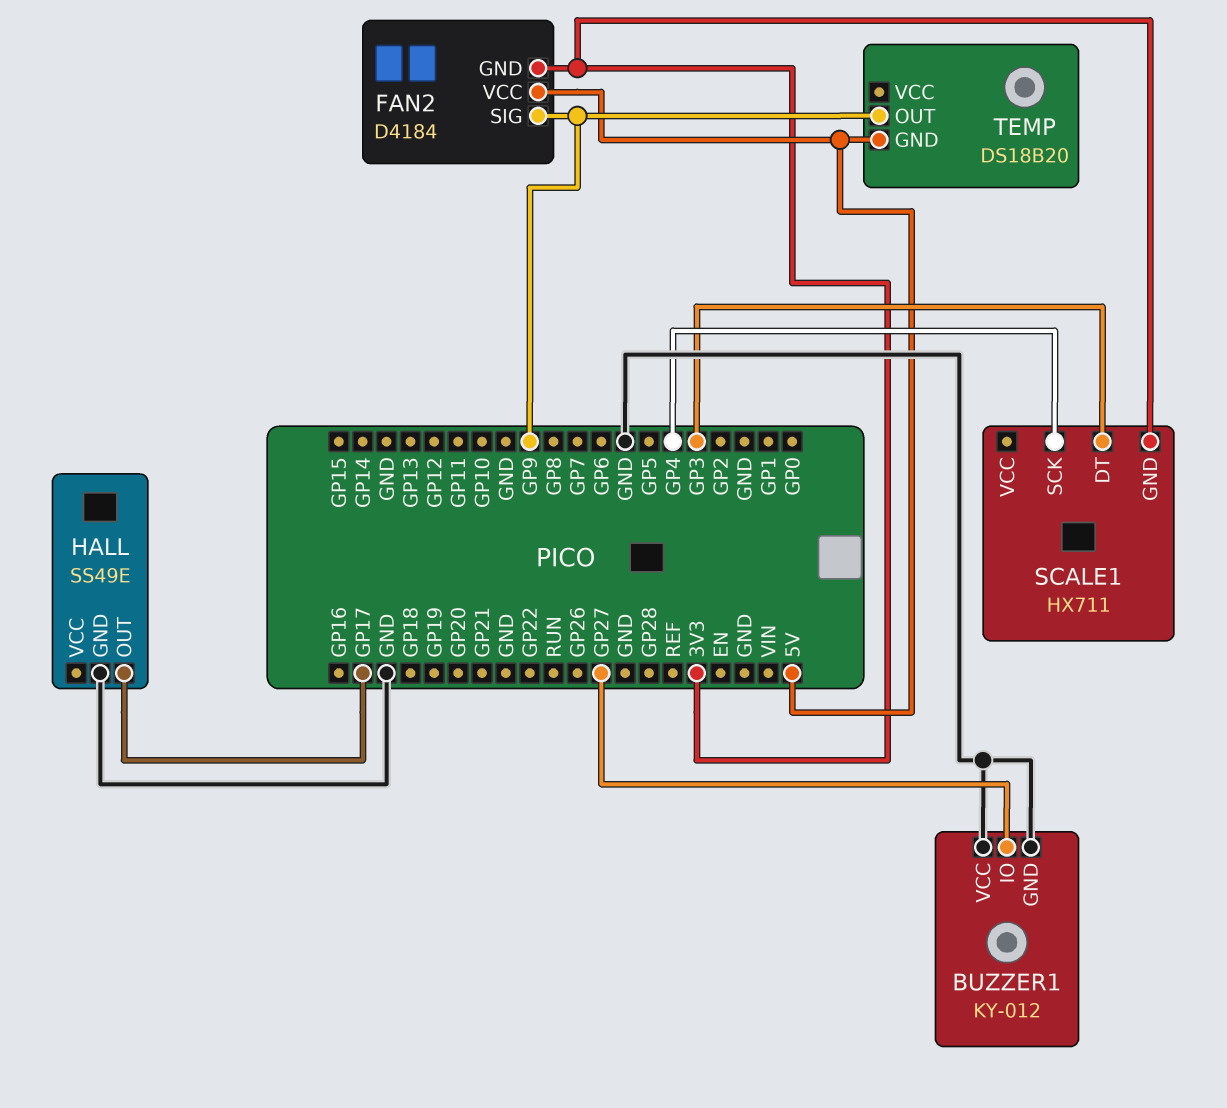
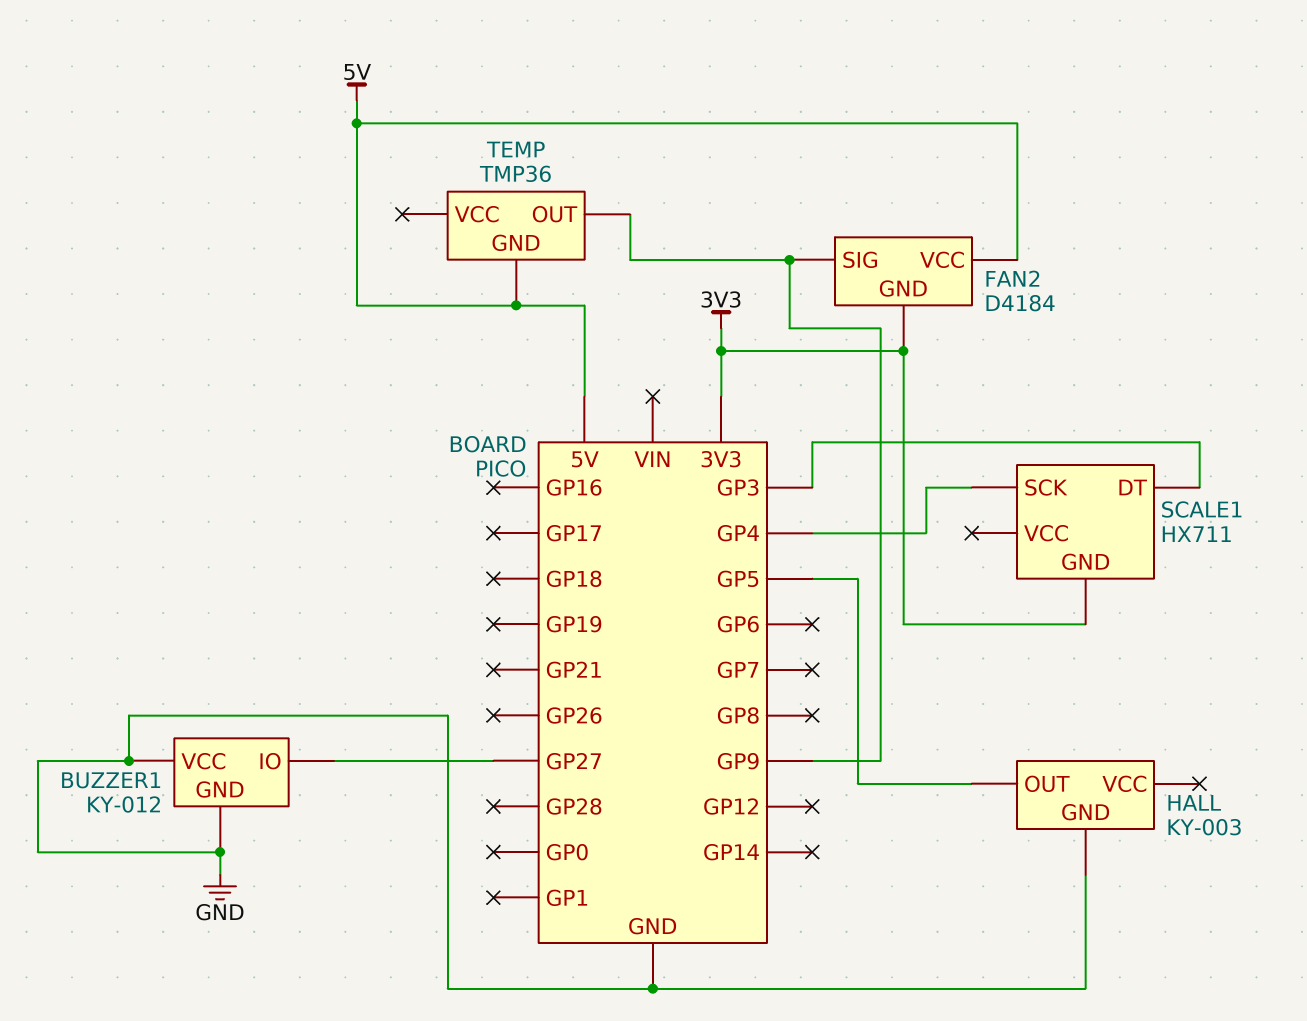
HALL: SS49E -> KY-003
HALL pin OUT: GP17 -> GP5
TEMP: DS18B20 -> TMP36

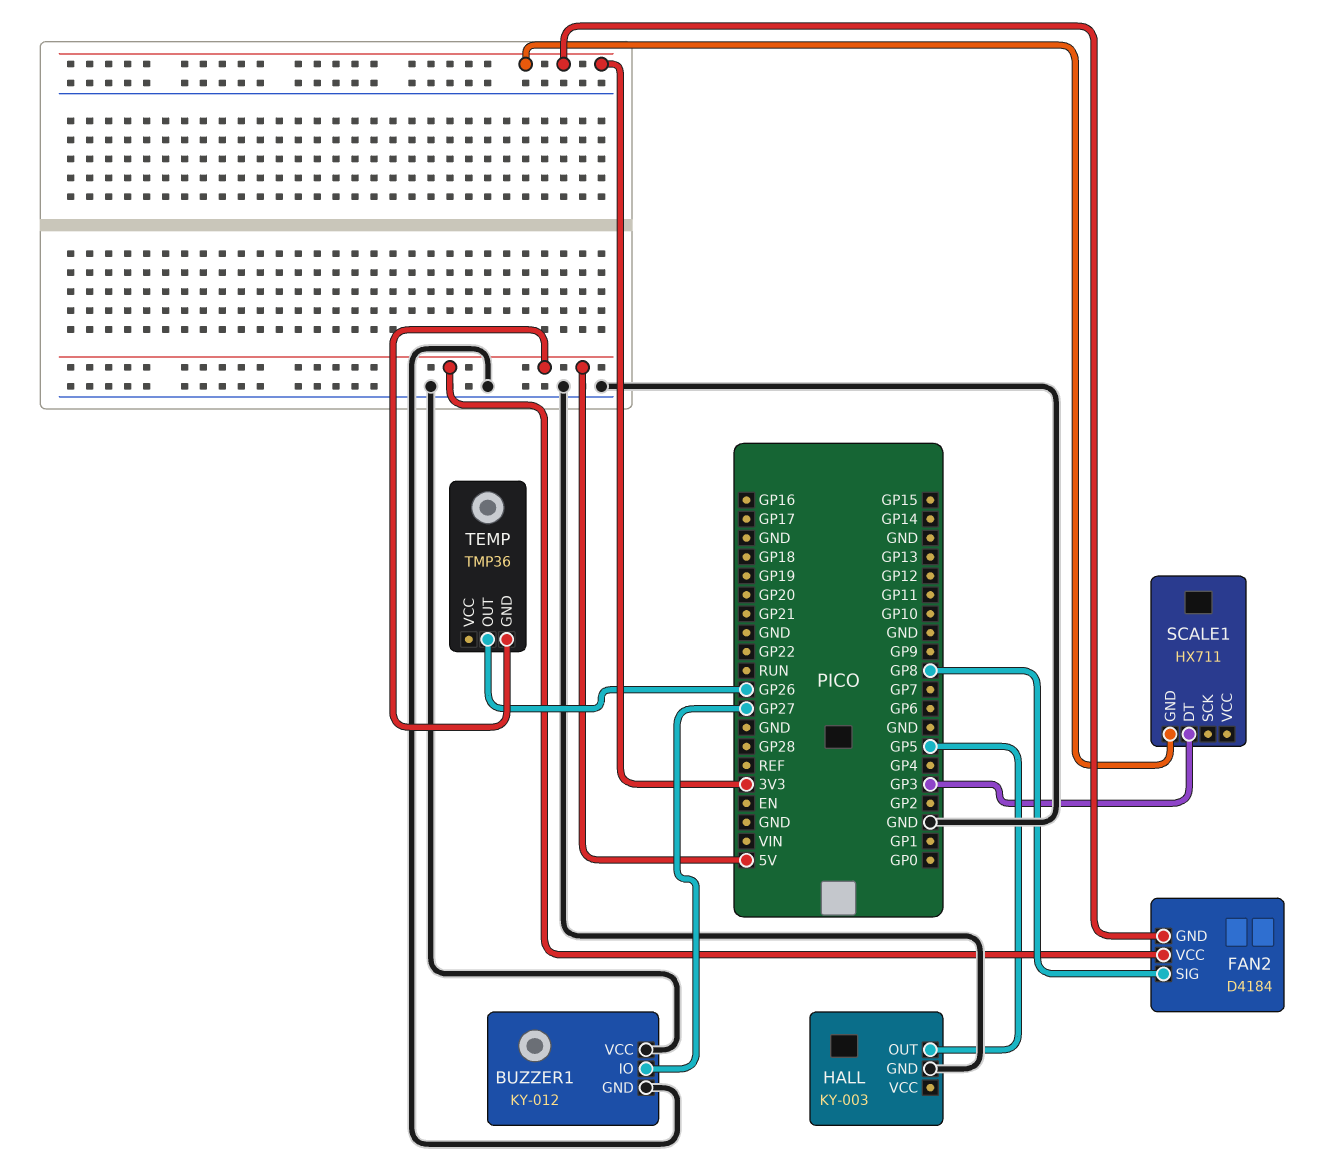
FAN2 pin SIG: GP9 -> GP8
SCALE1 pin SCK: GP4 -> none
TEMP pin OUT: GP9 -> GP26

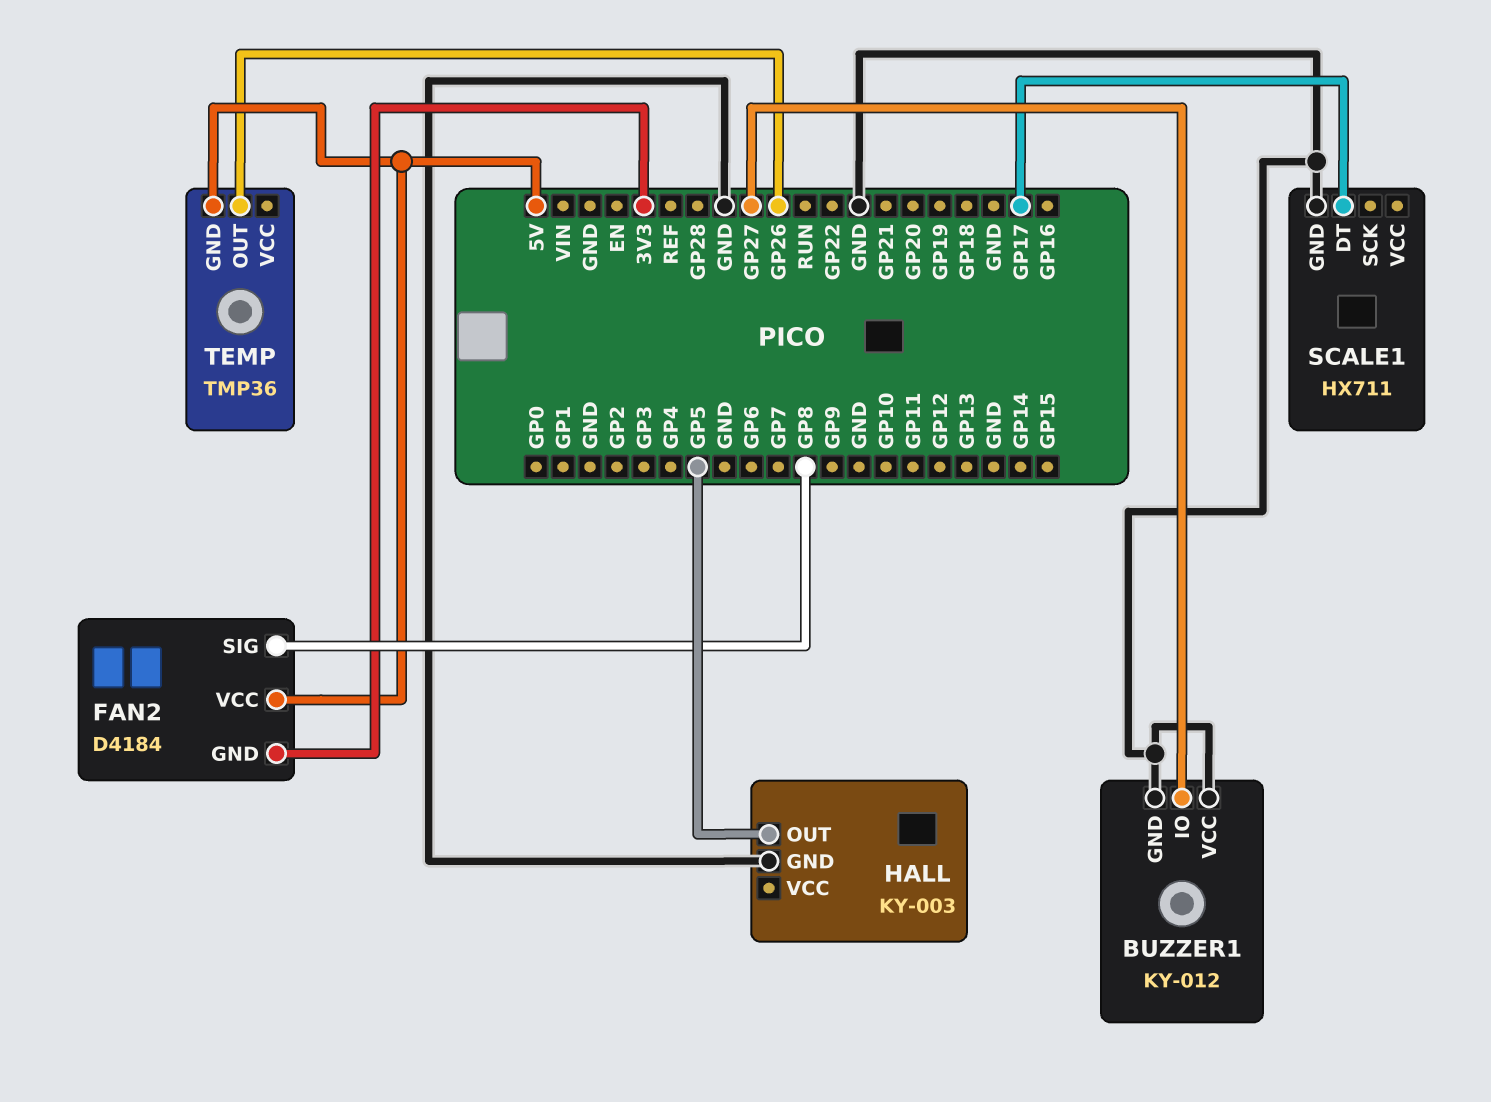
SCALE1 pin DT: GP3 -> GP17
SCALE1 pin GND: 3V3 -> GND

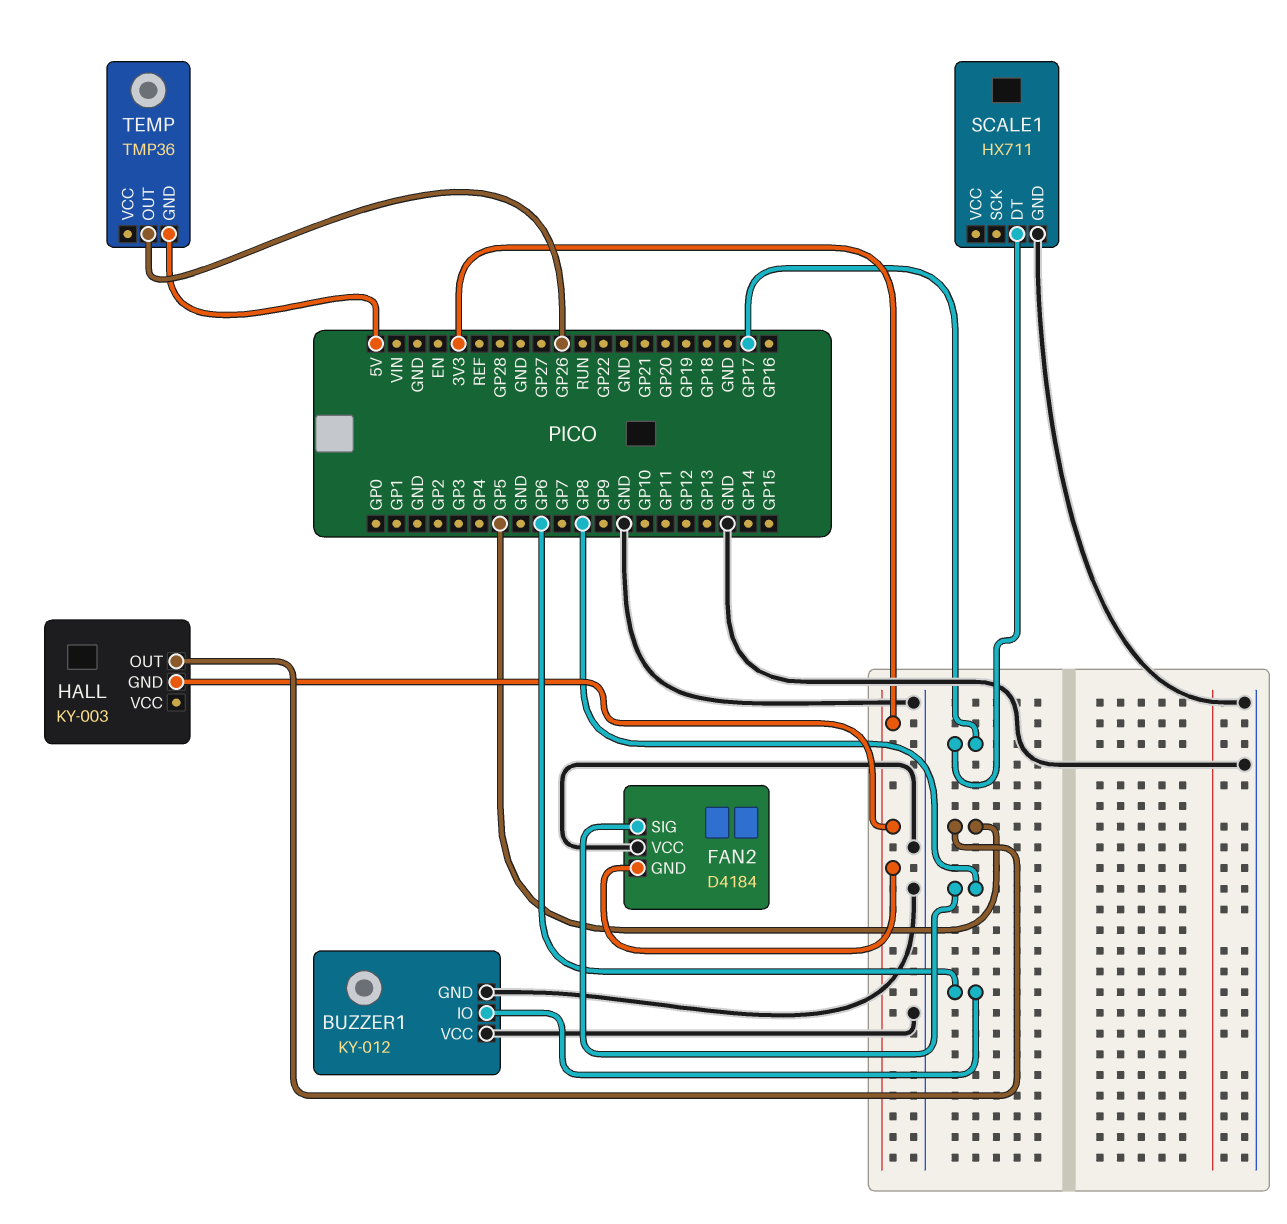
BUZZER1 pin IO: GP27 -> GP6
FAN2 pin VCC: 5V -> GND
HALL pin GND: GND -> 3V3

